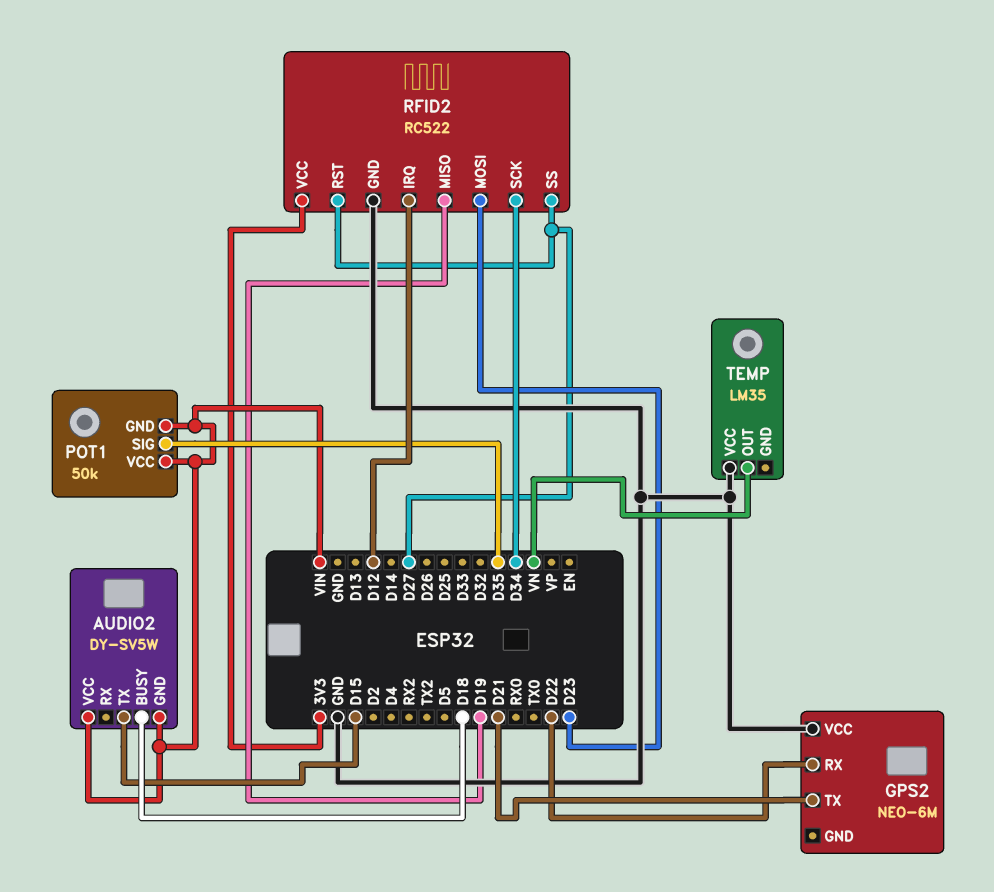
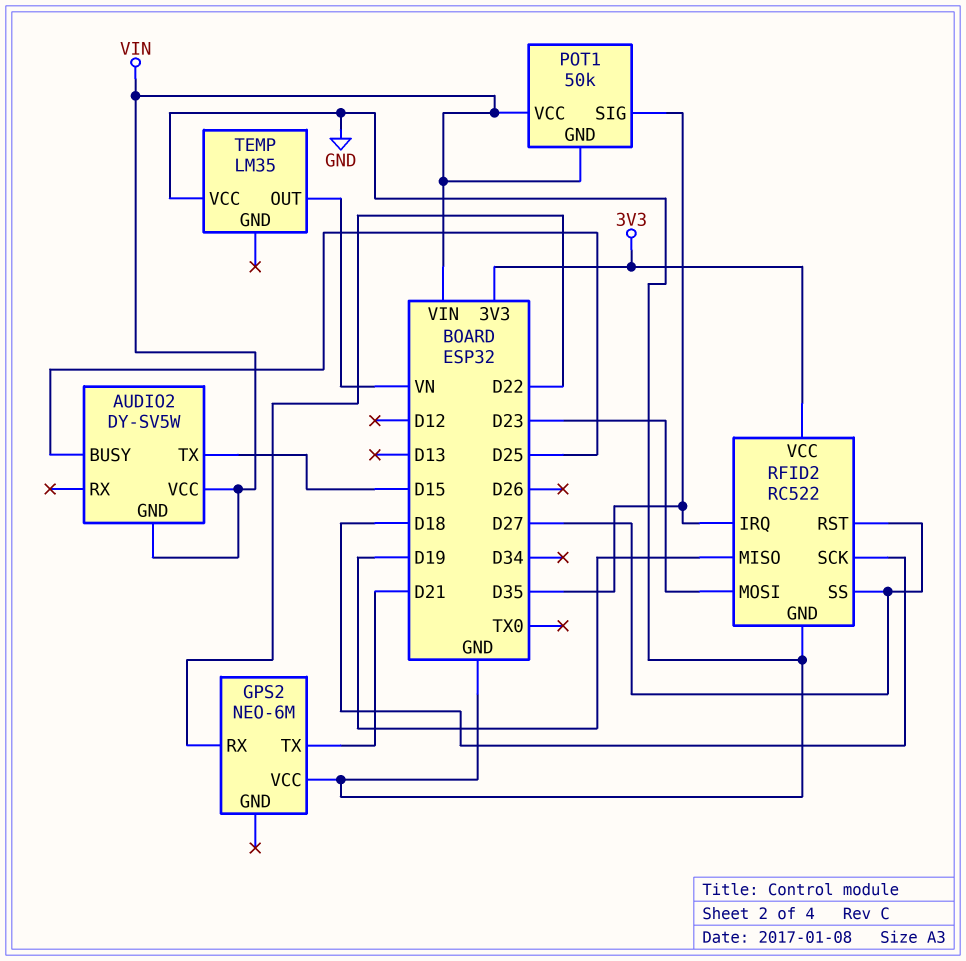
AUDIO2 pin BUSY: D18 -> D25
RFID2 pin IRQ: D12 -> D35
RFID2 pin SCK: D34 -> D18

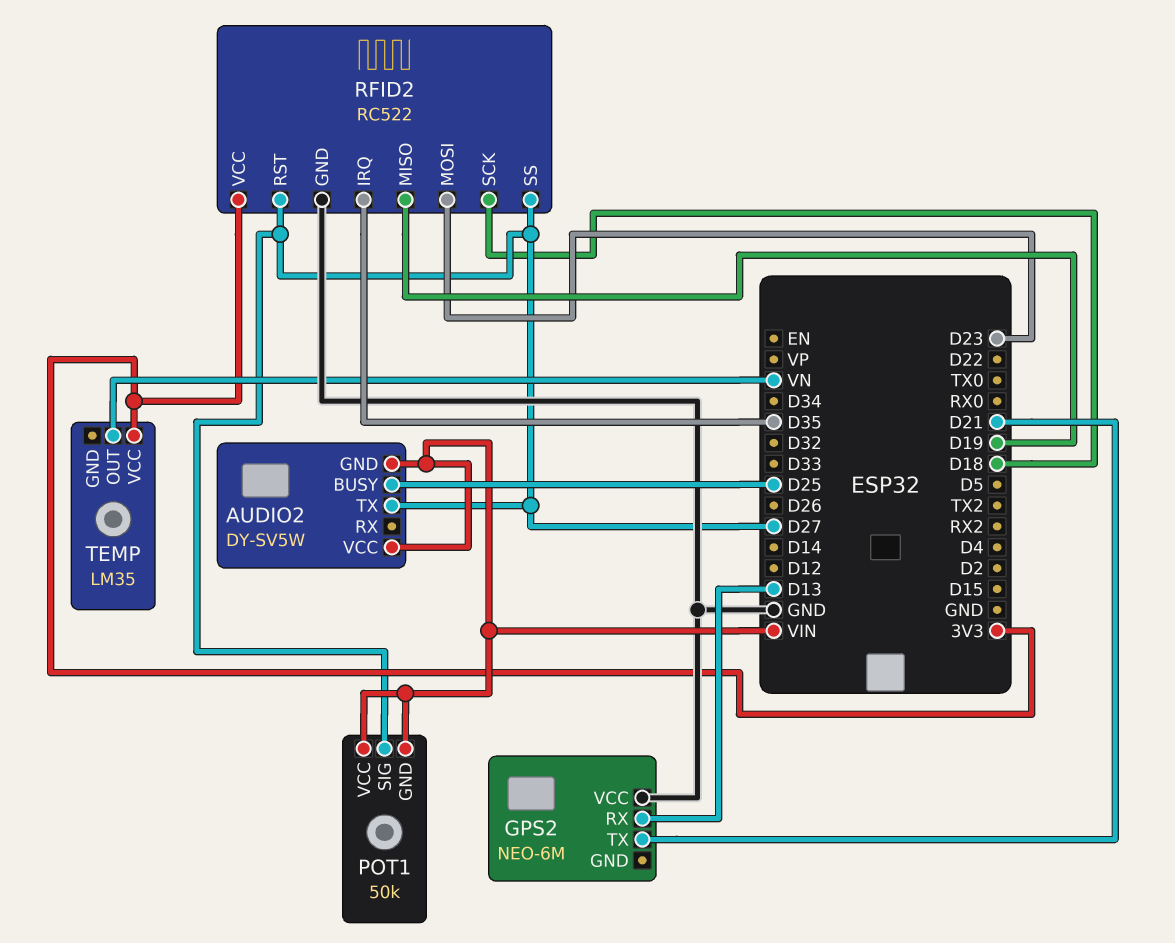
AUDIO2 pin TX: D15 -> D27
GPS2 pin RX: D22 -> D13
POT1 pin SIG: D35 -> D27
TEMP pin VCC: GND -> 3V3

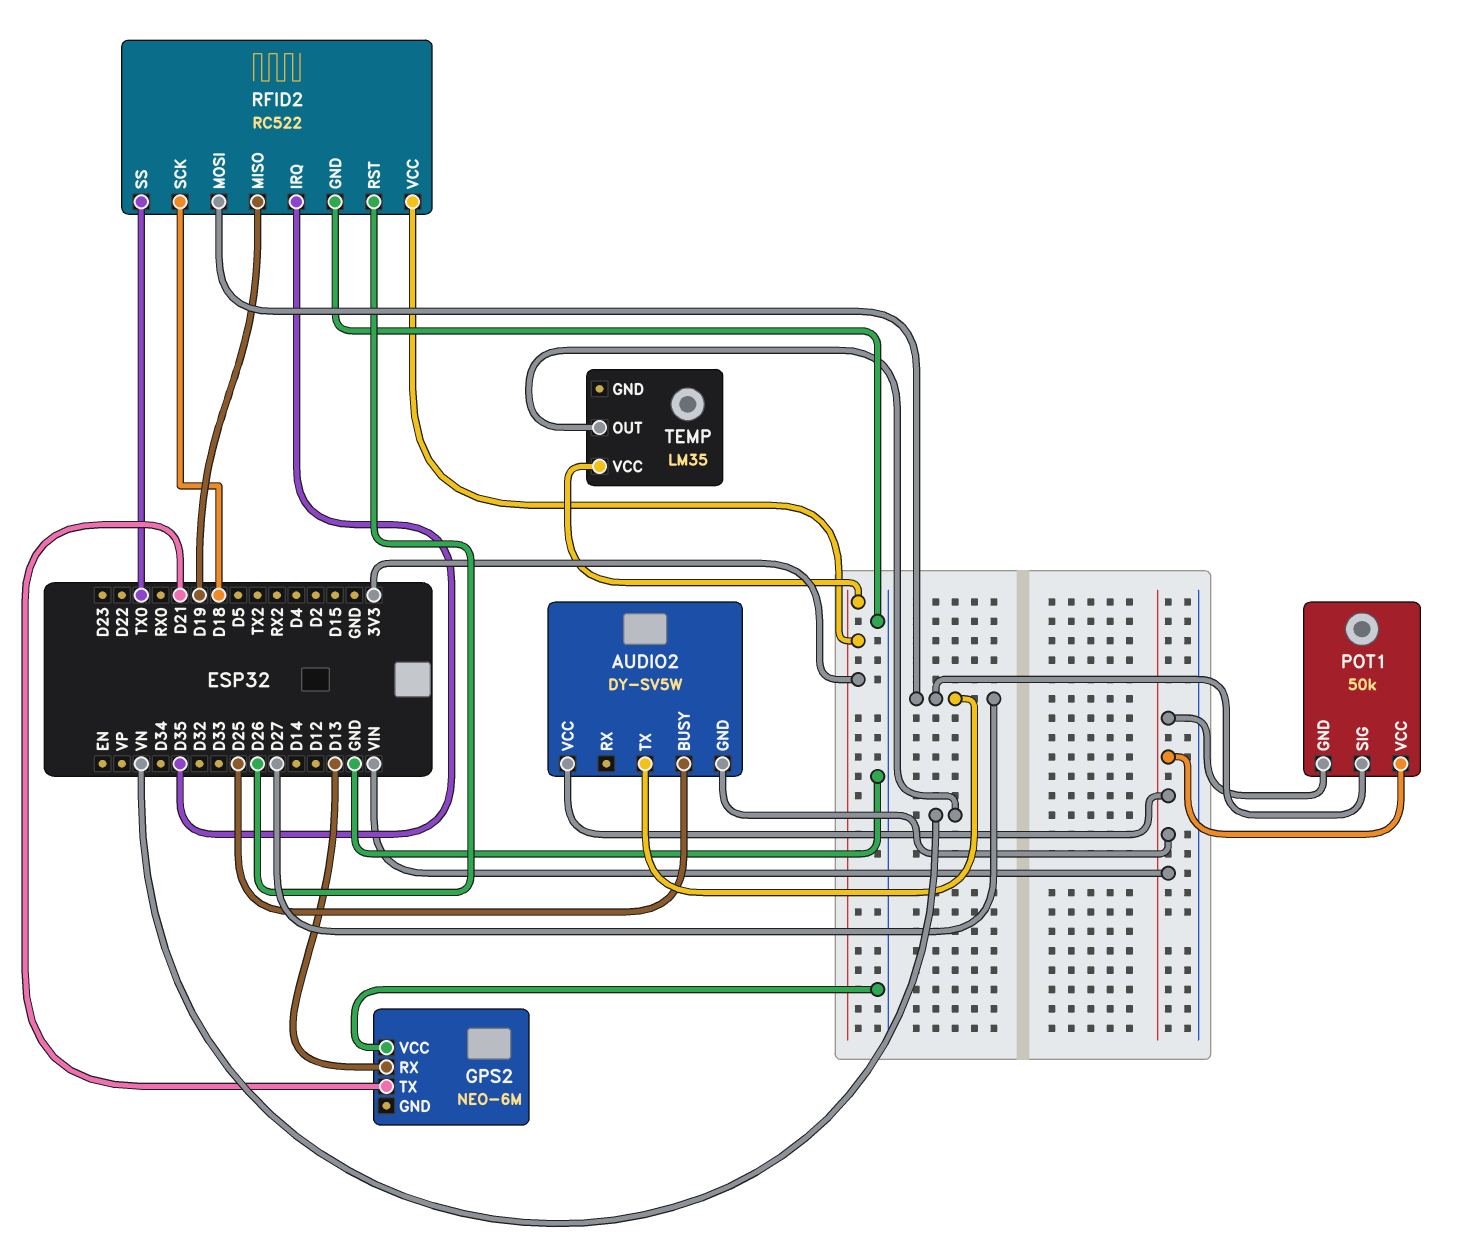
RFID2 pin MOSI: D23 -> D27
RFID2 pin RST: D27 -> D26
RFID2 pin SS: D27 -> TX0

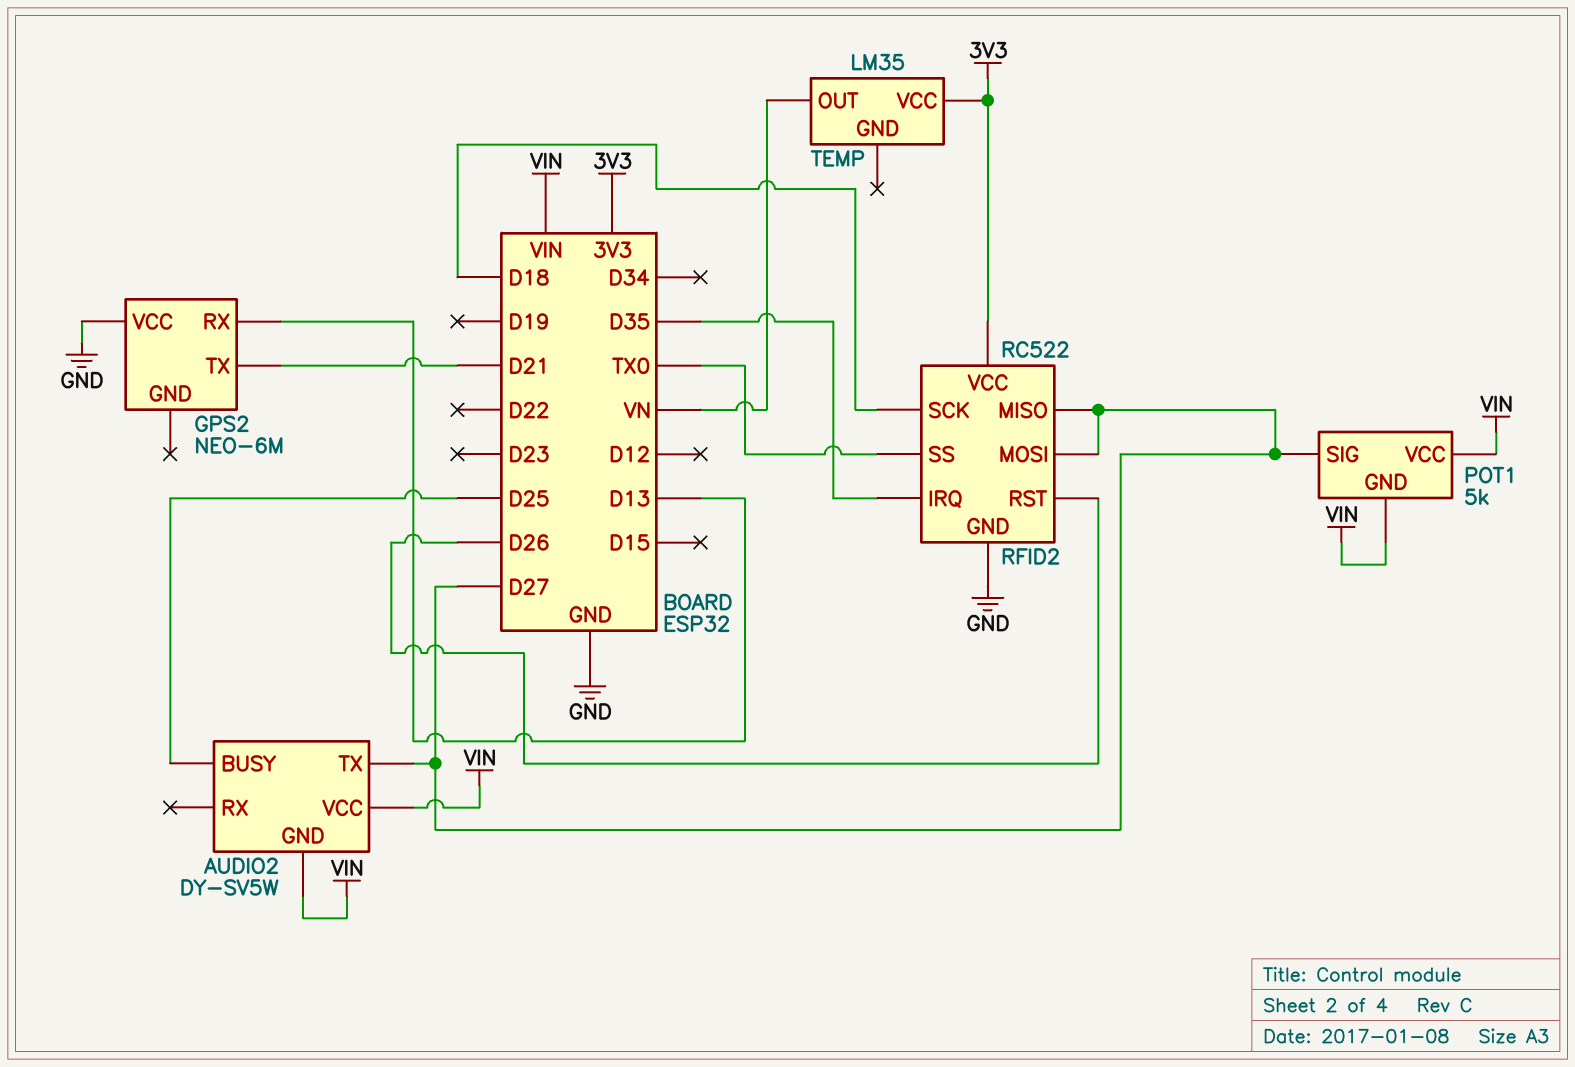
POT1: 50k -> 5k
RFID2 pin MISO: D19 -> D27

